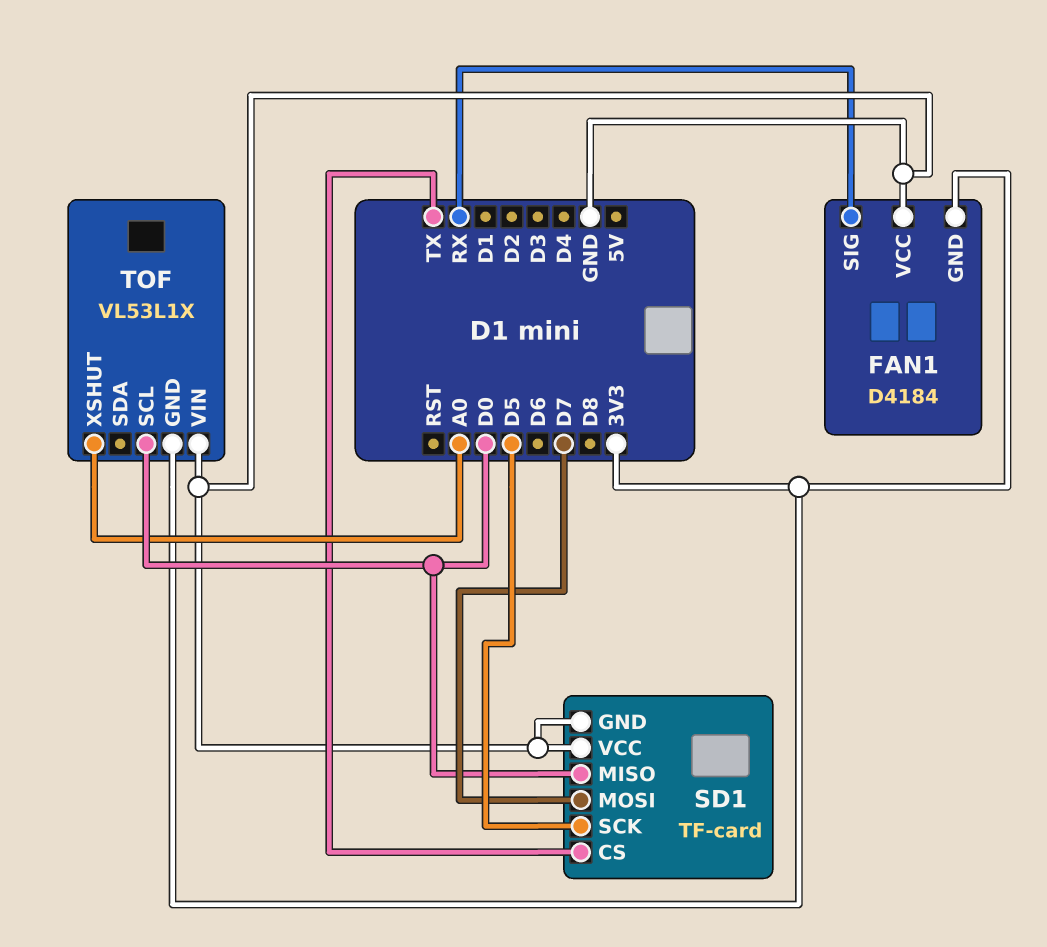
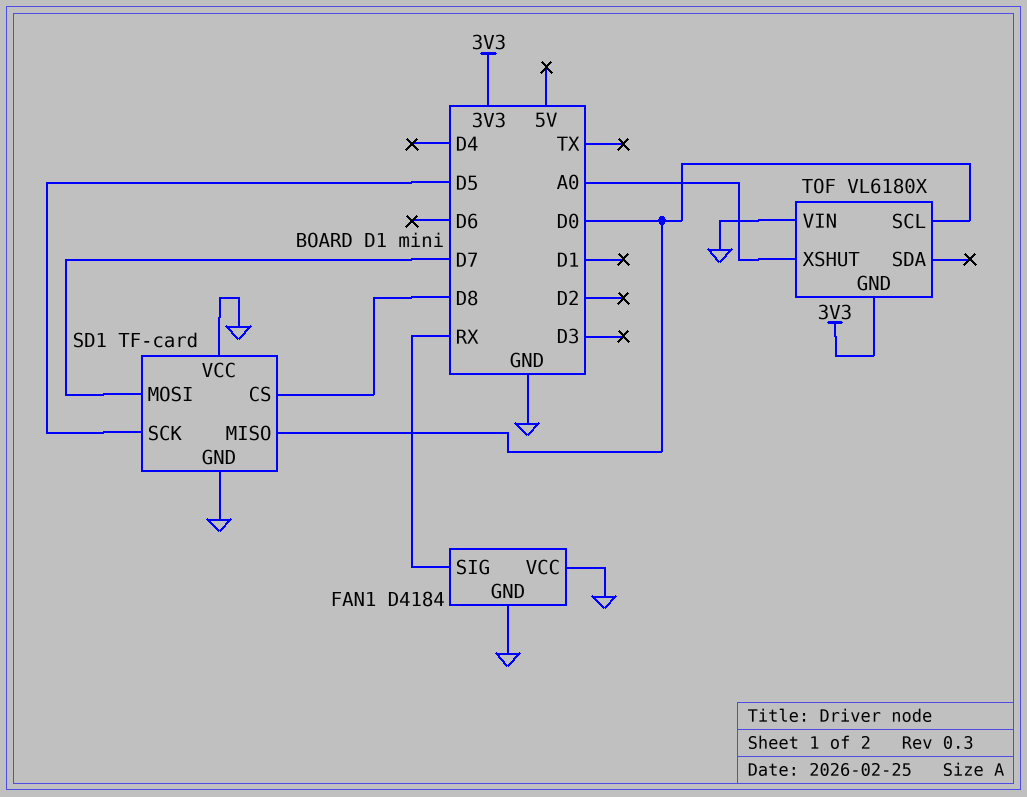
FAN1 pin GND: 3V3 -> GND
SD1 pin CS: TX -> D8
TOF: VL53L1X -> VL6180X

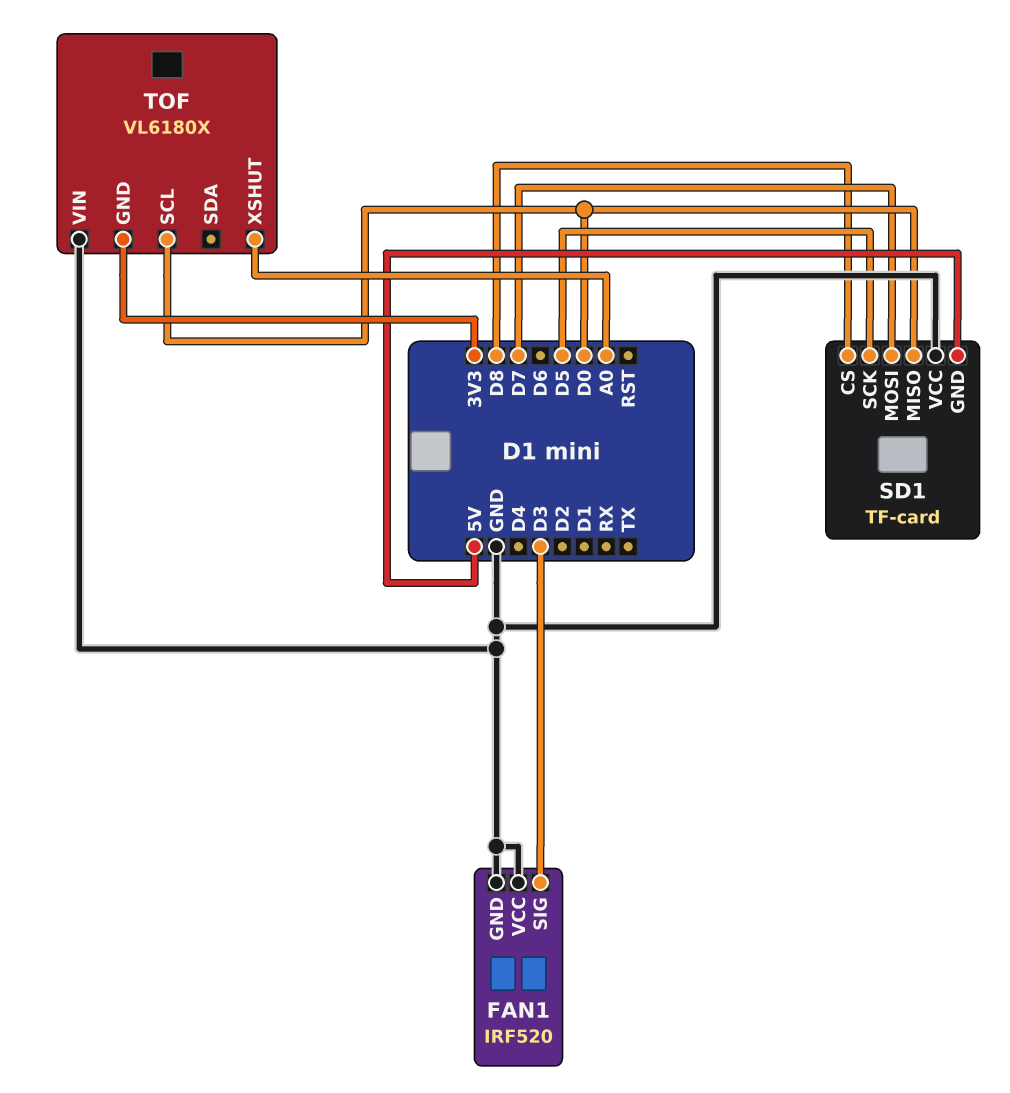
FAN1: D4184 -> IRF520
FAN1 pin SIG: RX -> D3
SD1 pin GND: GND -> 5V

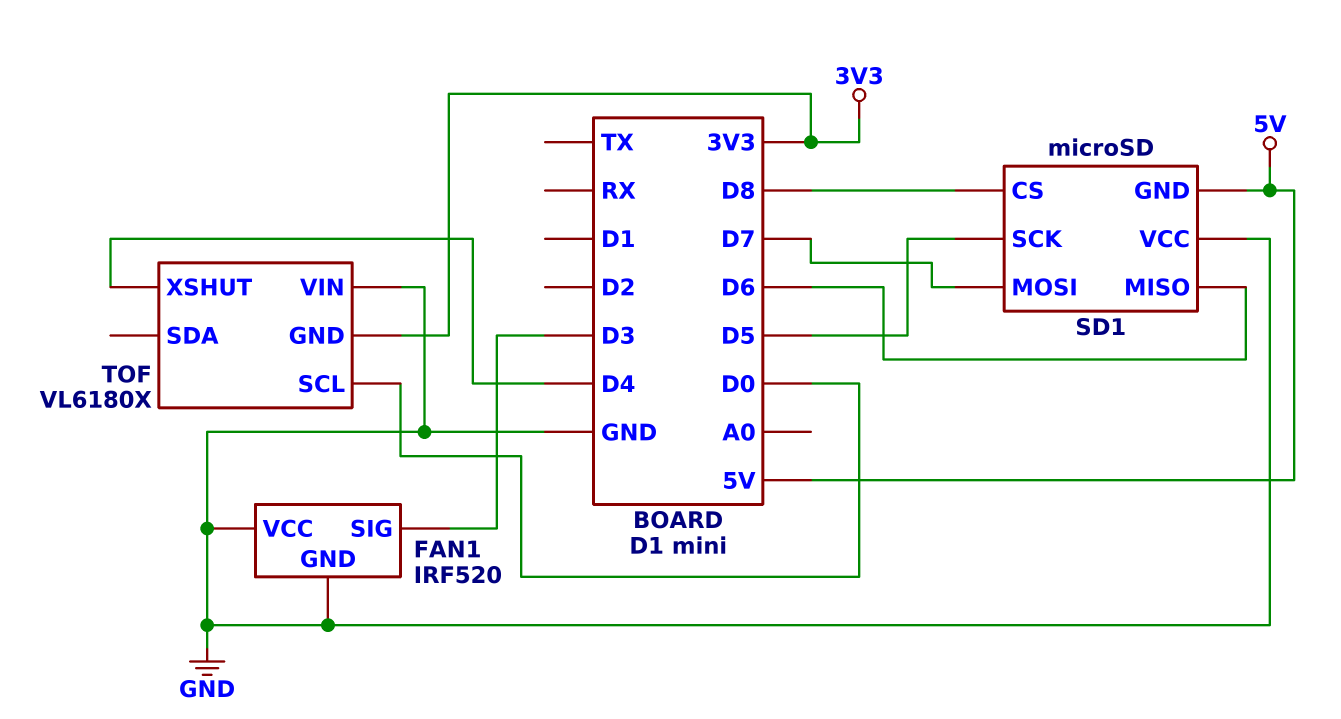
SD1: TF-card -> microSD
SD1 pin MISO: D0 -> D6
TOF pin XSHUT: A0 -> D4

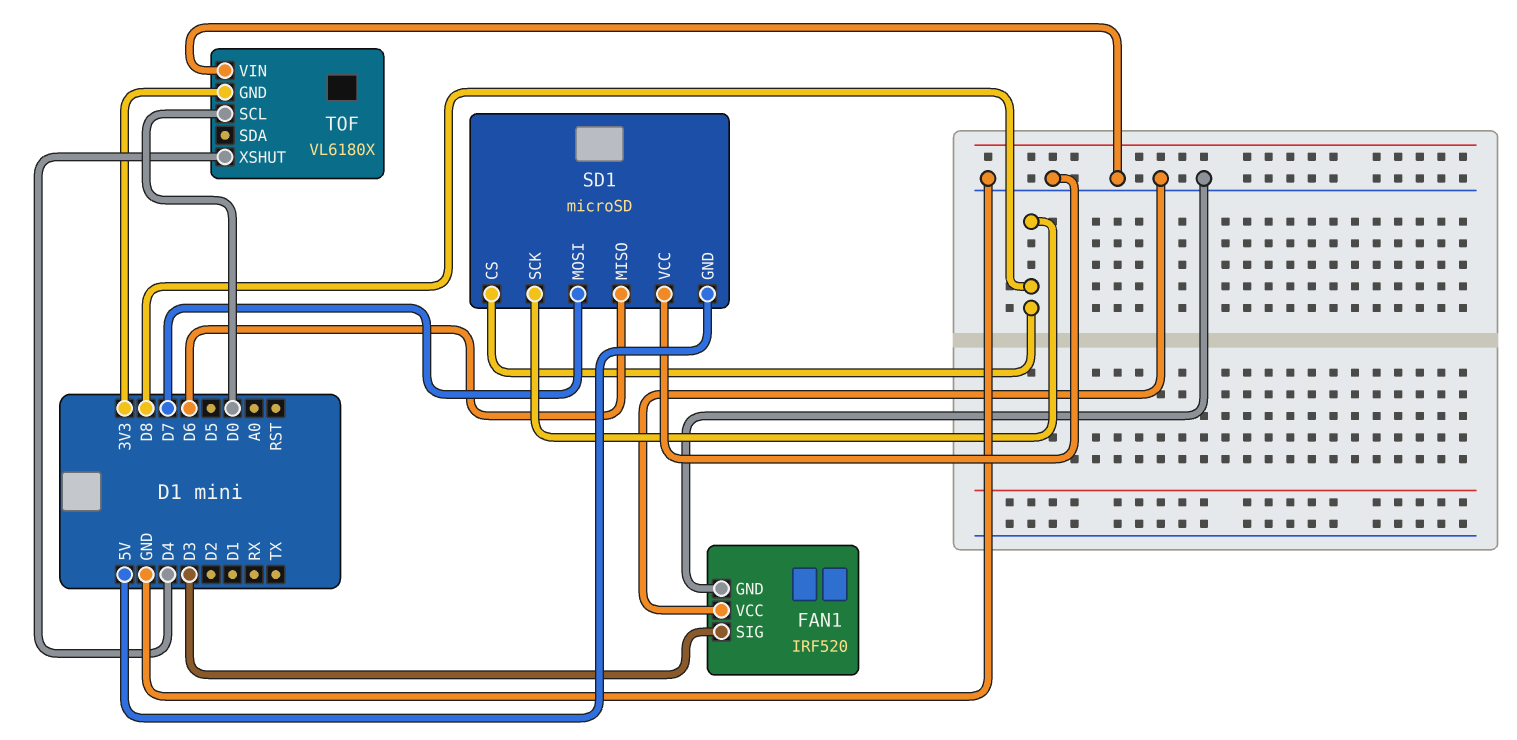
SD1 pin SCK: D5 -> D8

